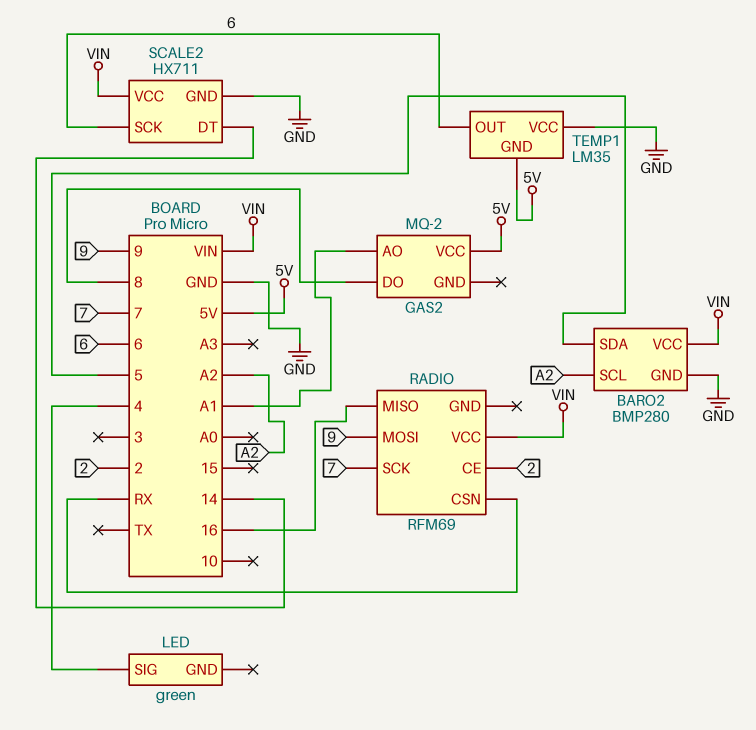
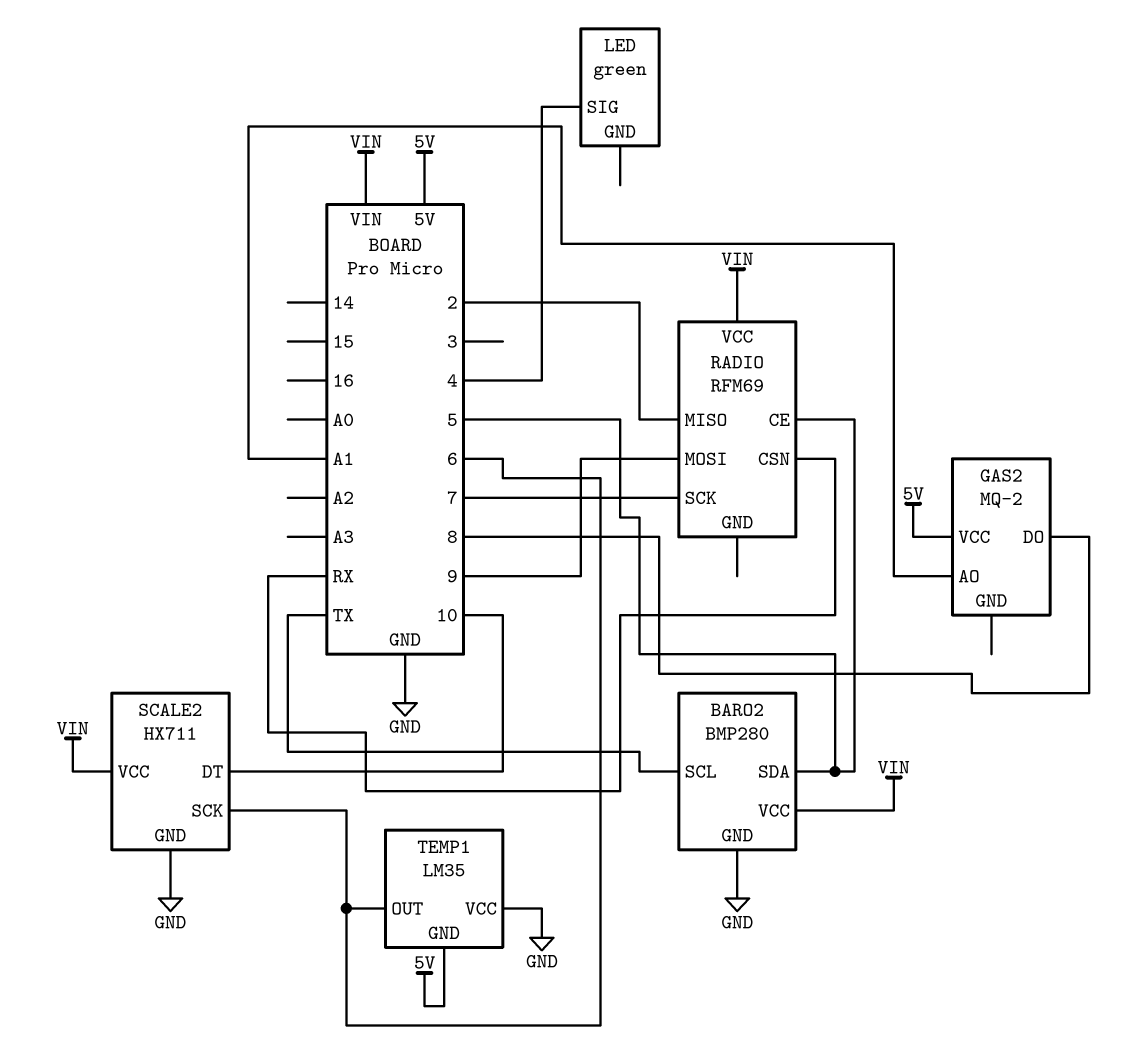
BARO2 pin SCL: A2 -> TX
RADIO pin CE: 2 -> 5
RADIO pin MISO: 16 -> 2
SCALE2 pin DT: 14 -> 10

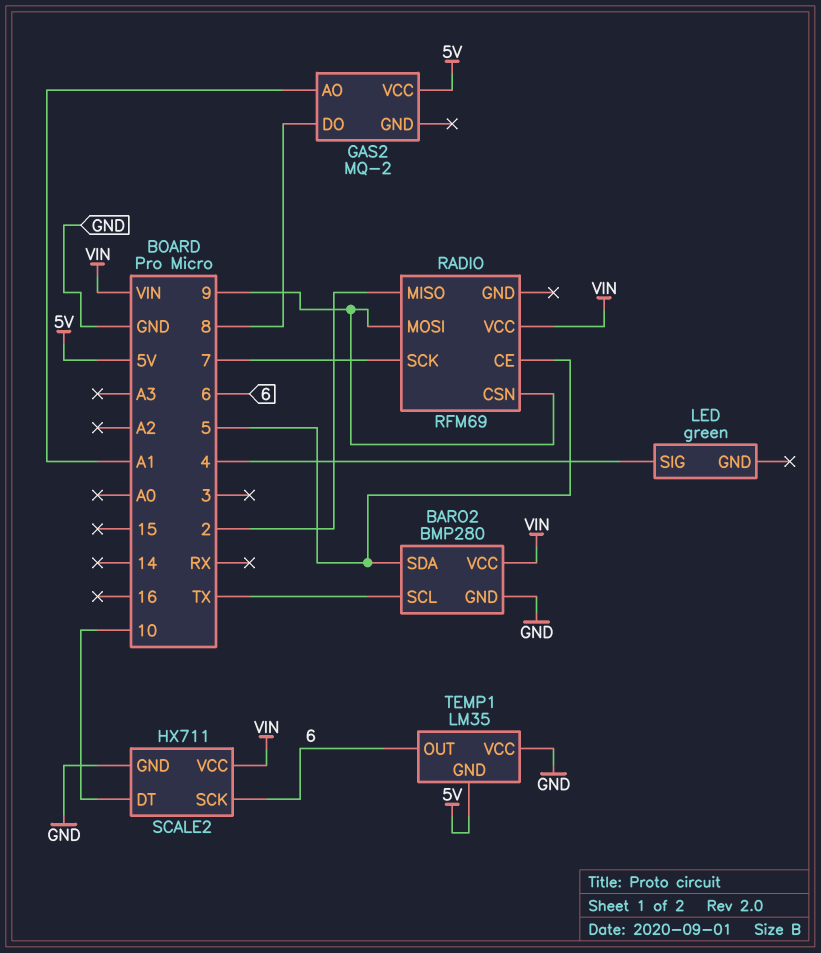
RADIO pin CSN: RX -> 9

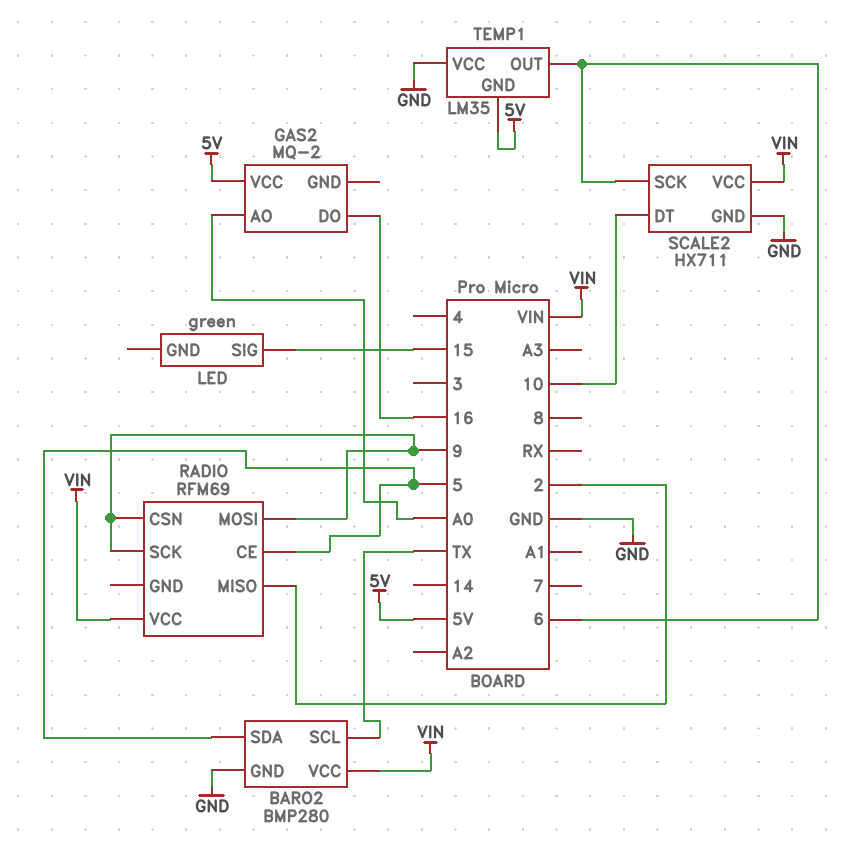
GAS2 pin AO: A1 -> A0
GAS2 pin DO: 8 -> 16
LED pin SIG: 4 -> 15
RADIO pin SCK: 7 -> 9

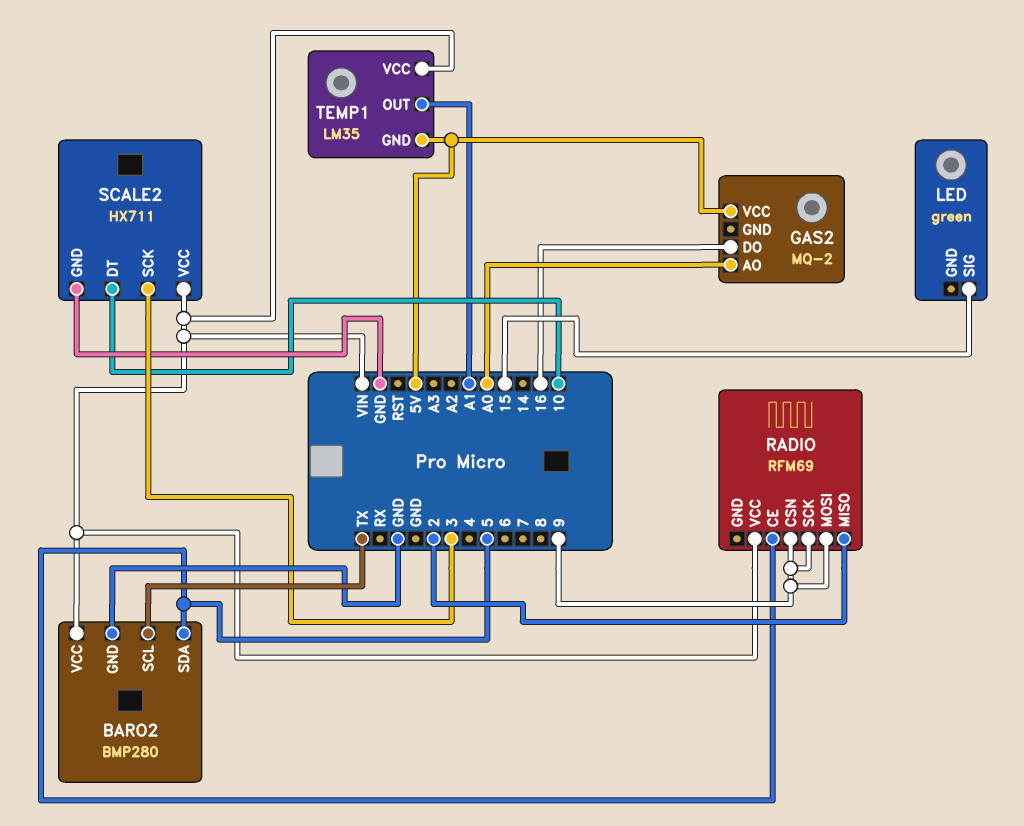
SCALE2 pin SCK: 6 -> 3
TEMP1 pin OUT: 6 -> A1
TEMP1 pin VCC: GND -> VIN

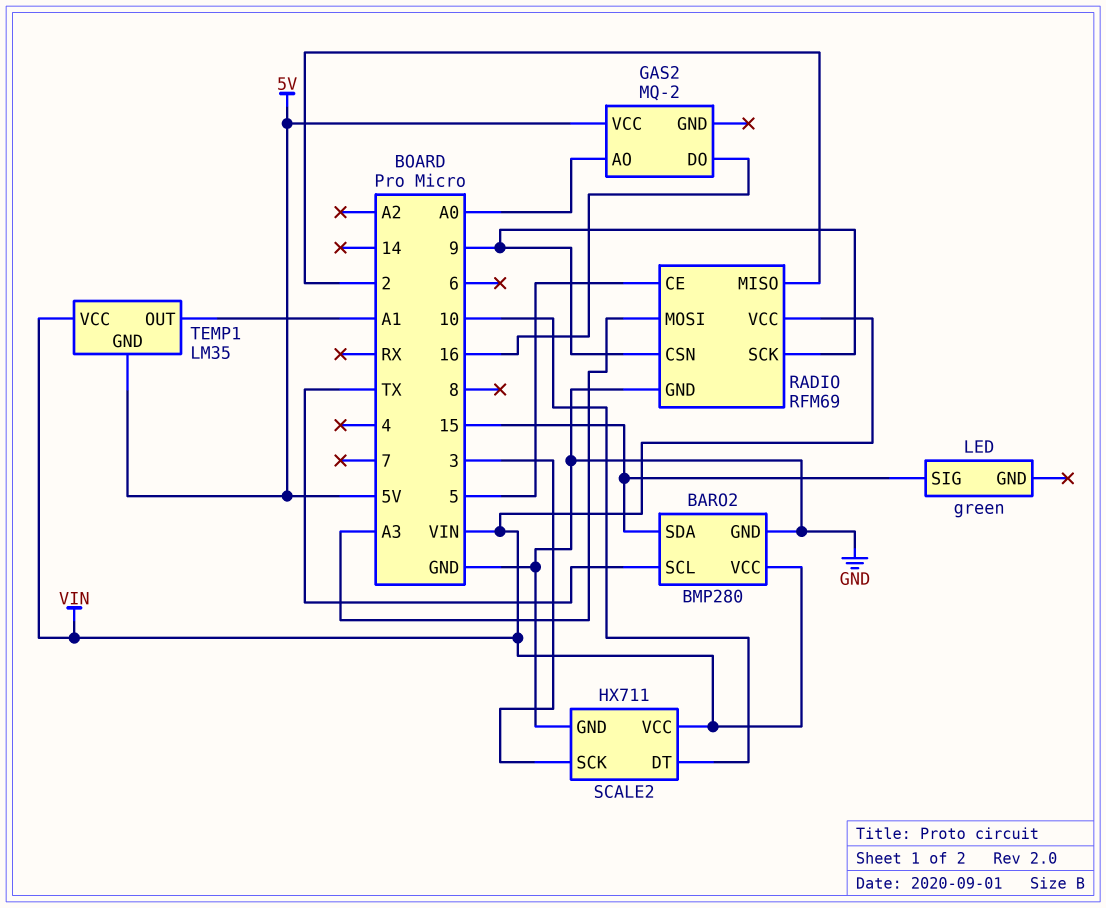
BARO2 pin SDA: 5 -> 15
RADIO pin GND: none -> GND
RADIO pin MOSI: 9 -> A3

